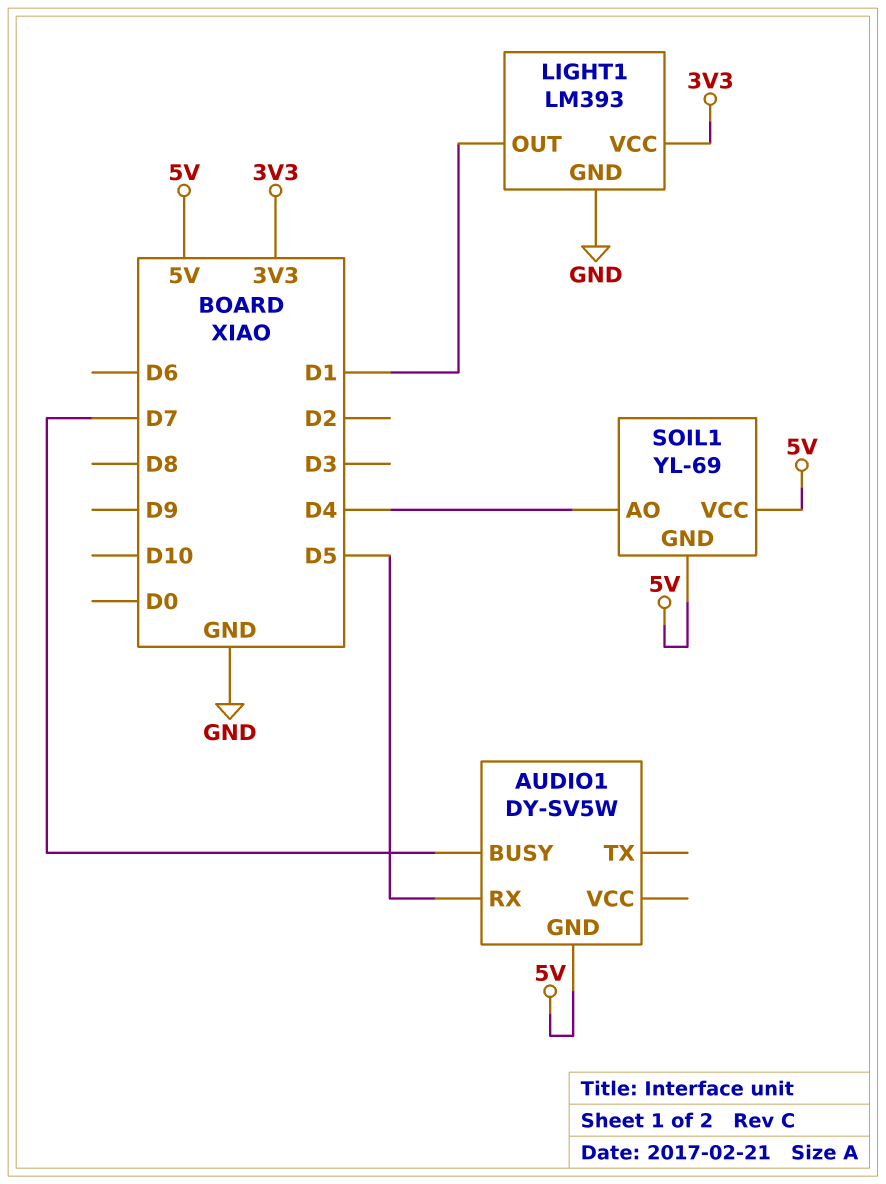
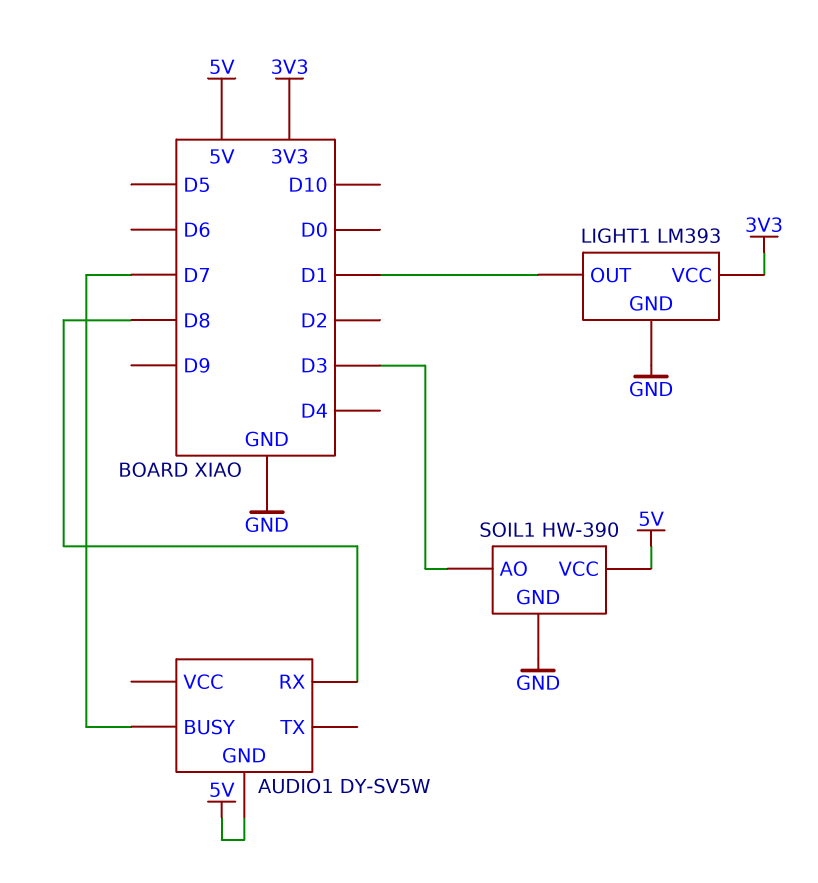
AUDIO1 pin RX: D5 -> D8
SOIL1: YL-69 -> HW-390
SOIL1 pin AO: D4 -> D3
SOIL1 pin GND: 5V -> GND

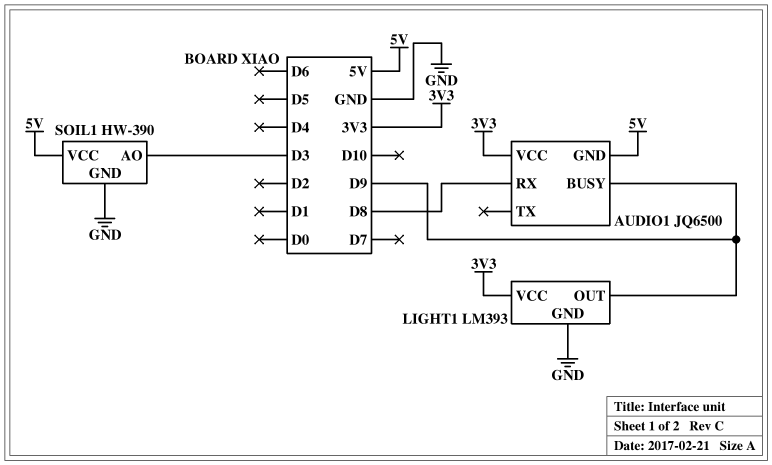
AUDIO1: DY-SV5W -> JQ6500
AUDIO1 pin BUSY: D7 -> D9
AUDIO1 pin VCC: none -> 3V3
LIGHT1 pin OUT: D1 -> D9

